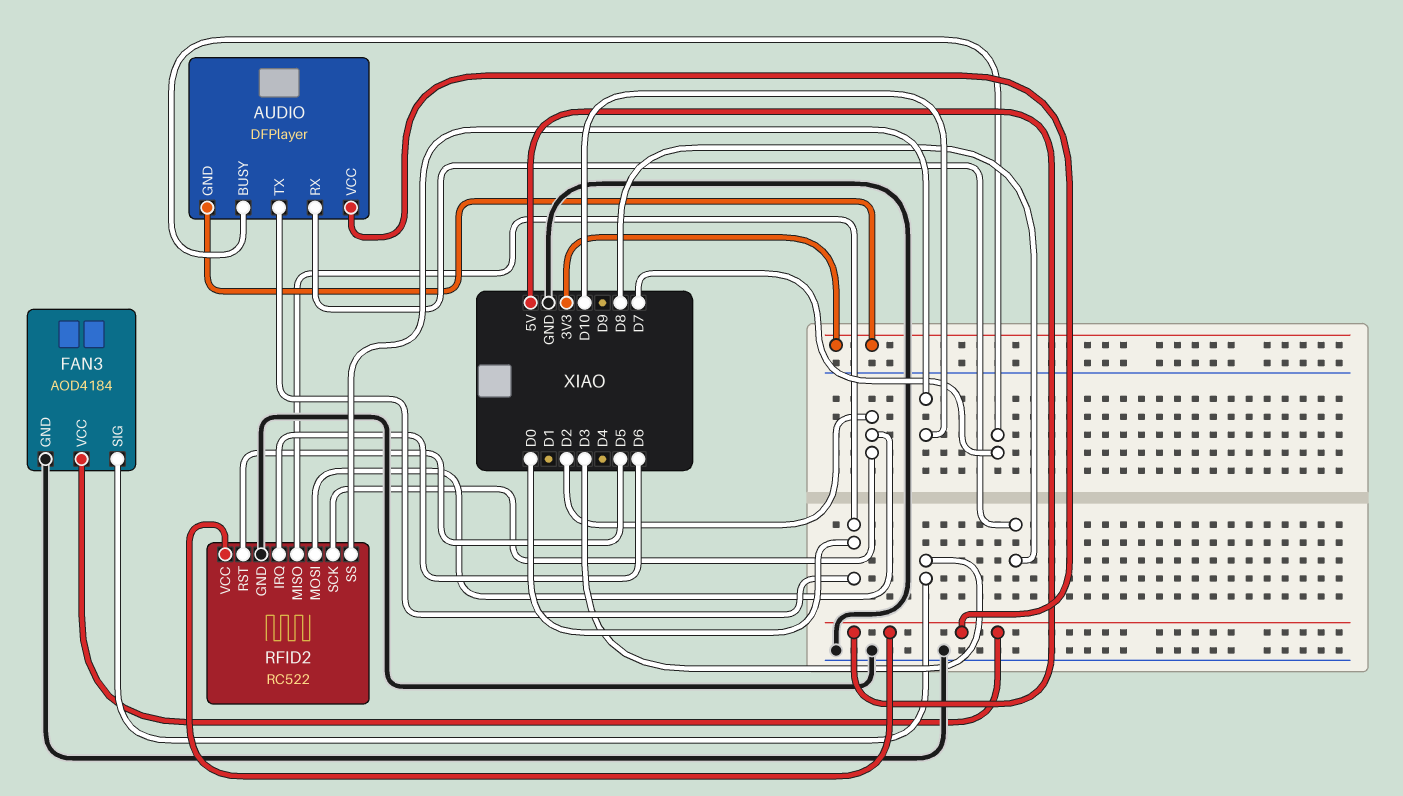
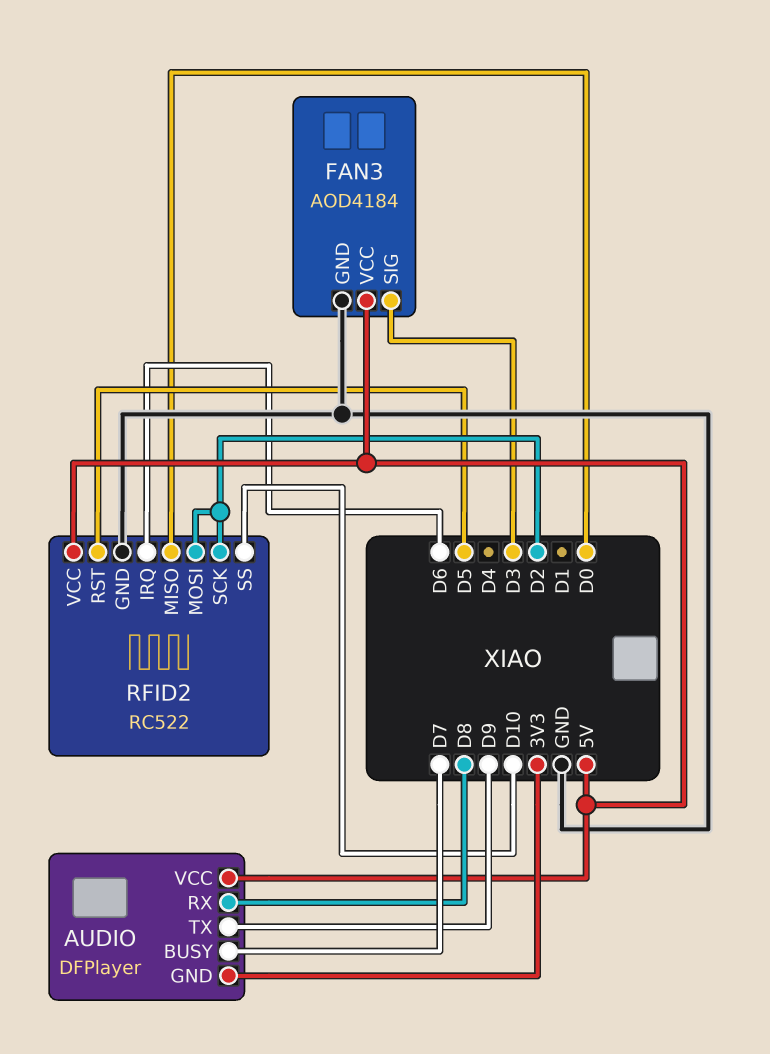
AUDIO pin TX: D0 -> D9

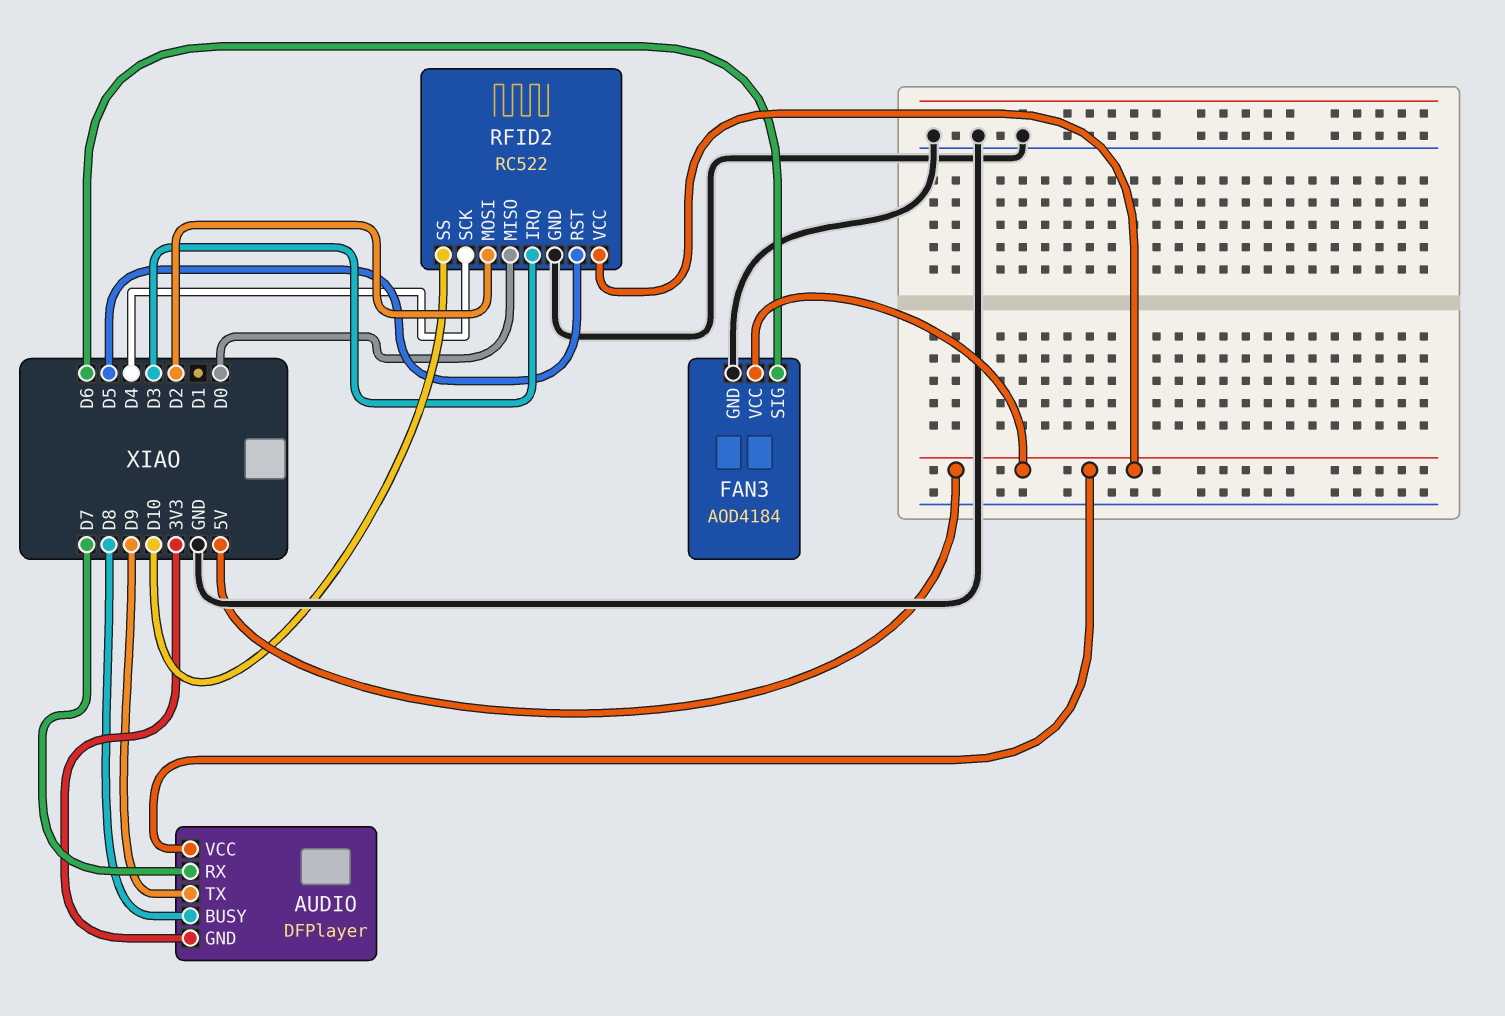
AUDIO pin BUSY: D7 -> D8
AUDIO pin RX: D8 -> D7
FAN3 pin SIG: D3 -> D6
RFID2 pin IRQ: D6 -> D3
RFID2 pin SCK: D2 -> D4

